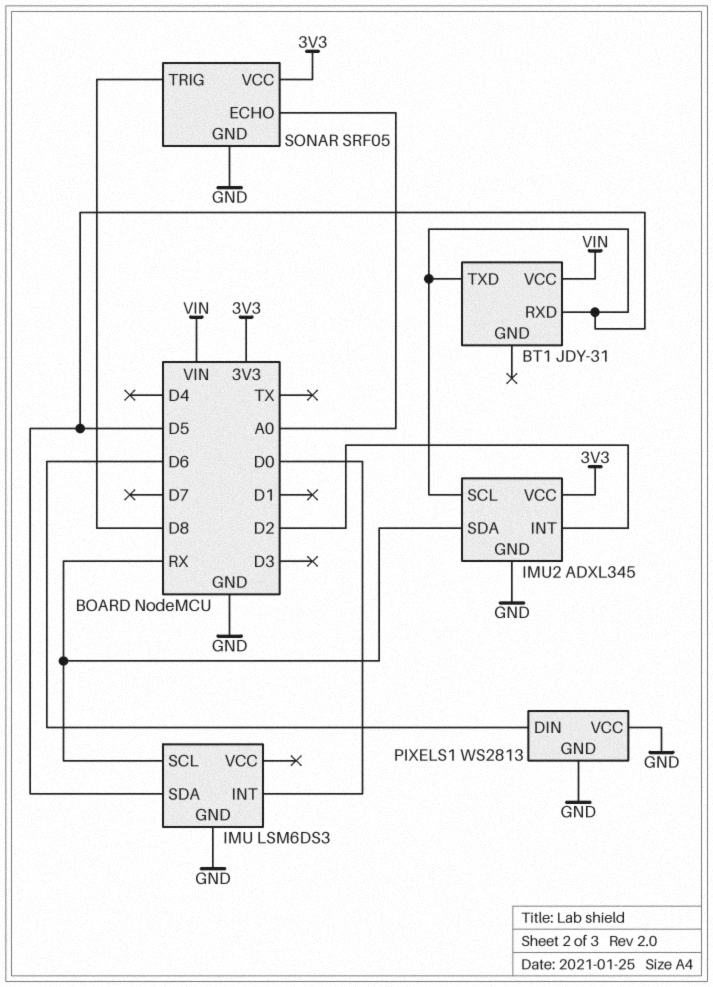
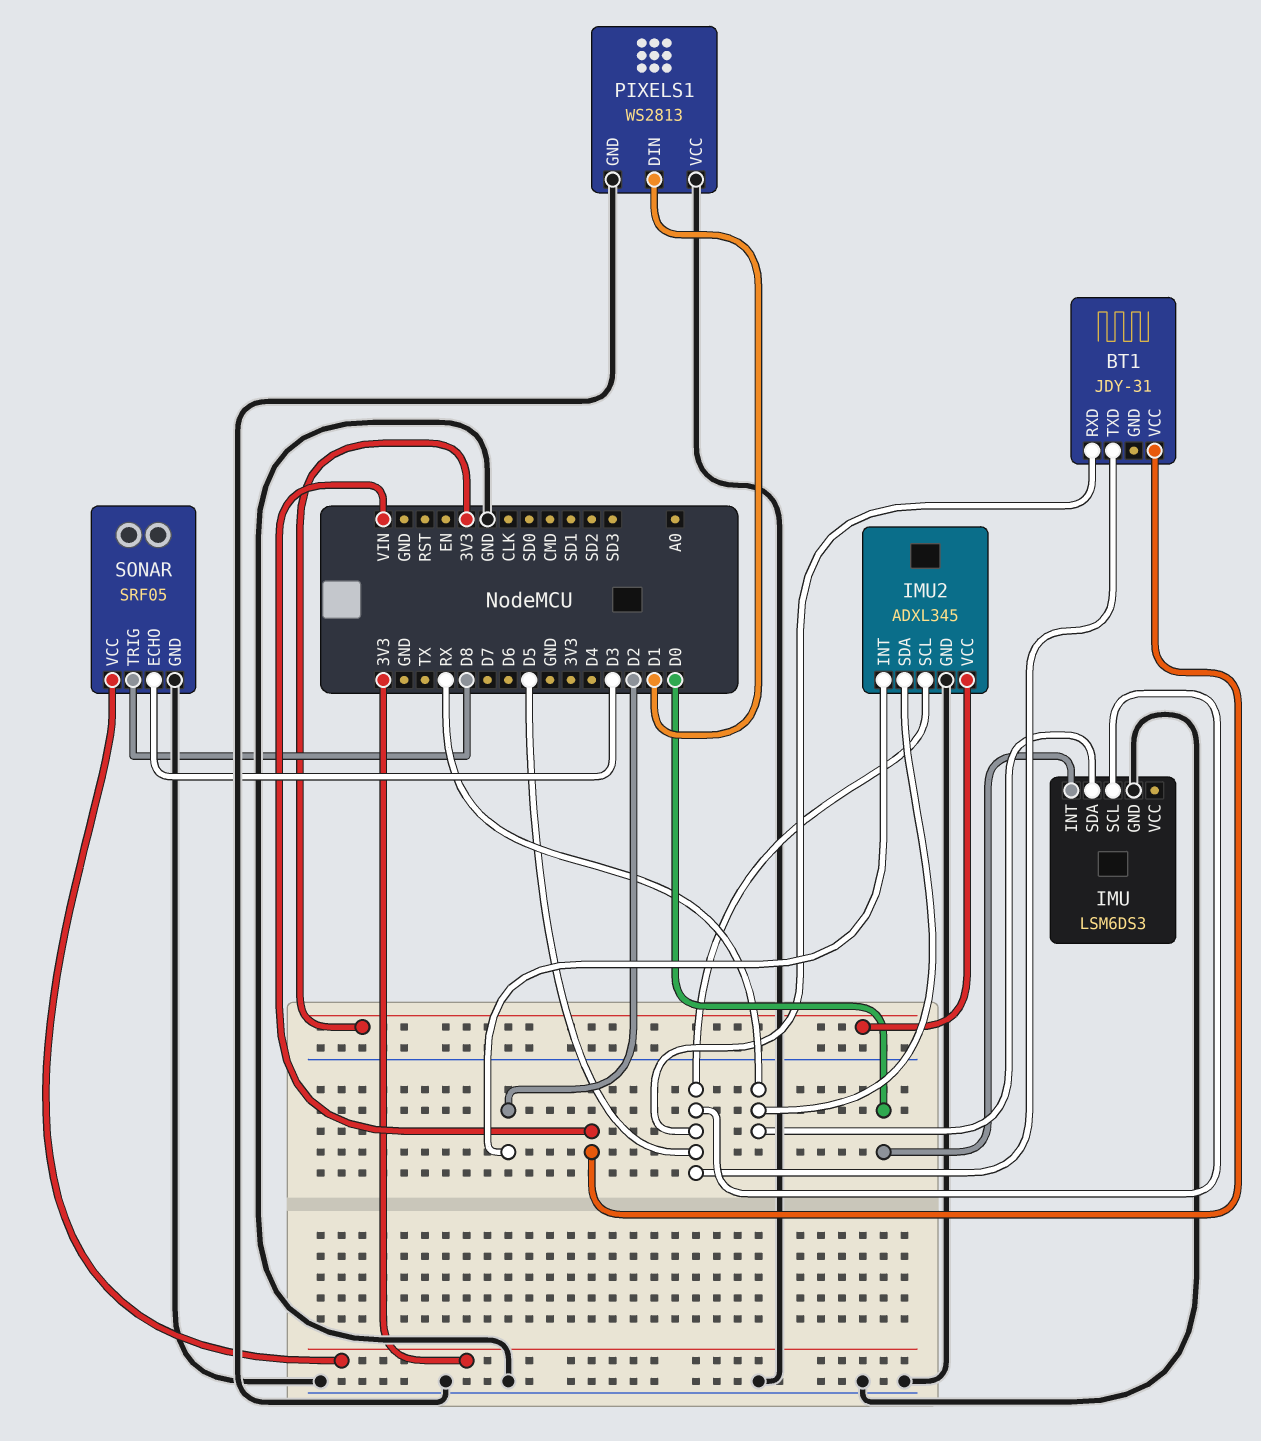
IMU pin SCL: RX -> D5
IMU pin SDA: D5 -> RX
PIXELS1 pin DIN: D6 -> D1
SONAR pin ECHO: A0 -> D3

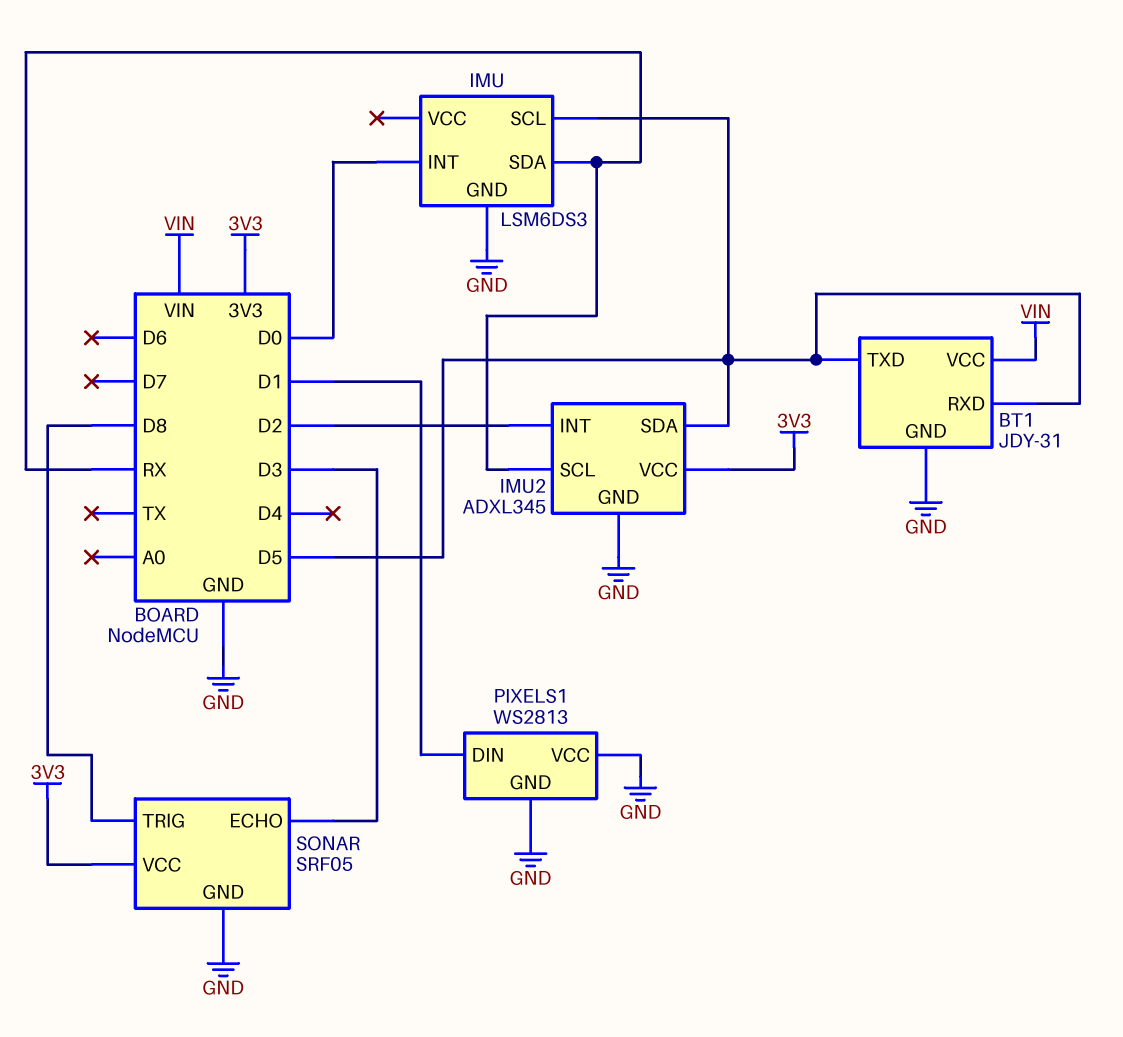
BT1 pin GND: none -> GND
IMU2 pin SCL: D5 -> RX
IMU2 pin SDA: RX -> D5

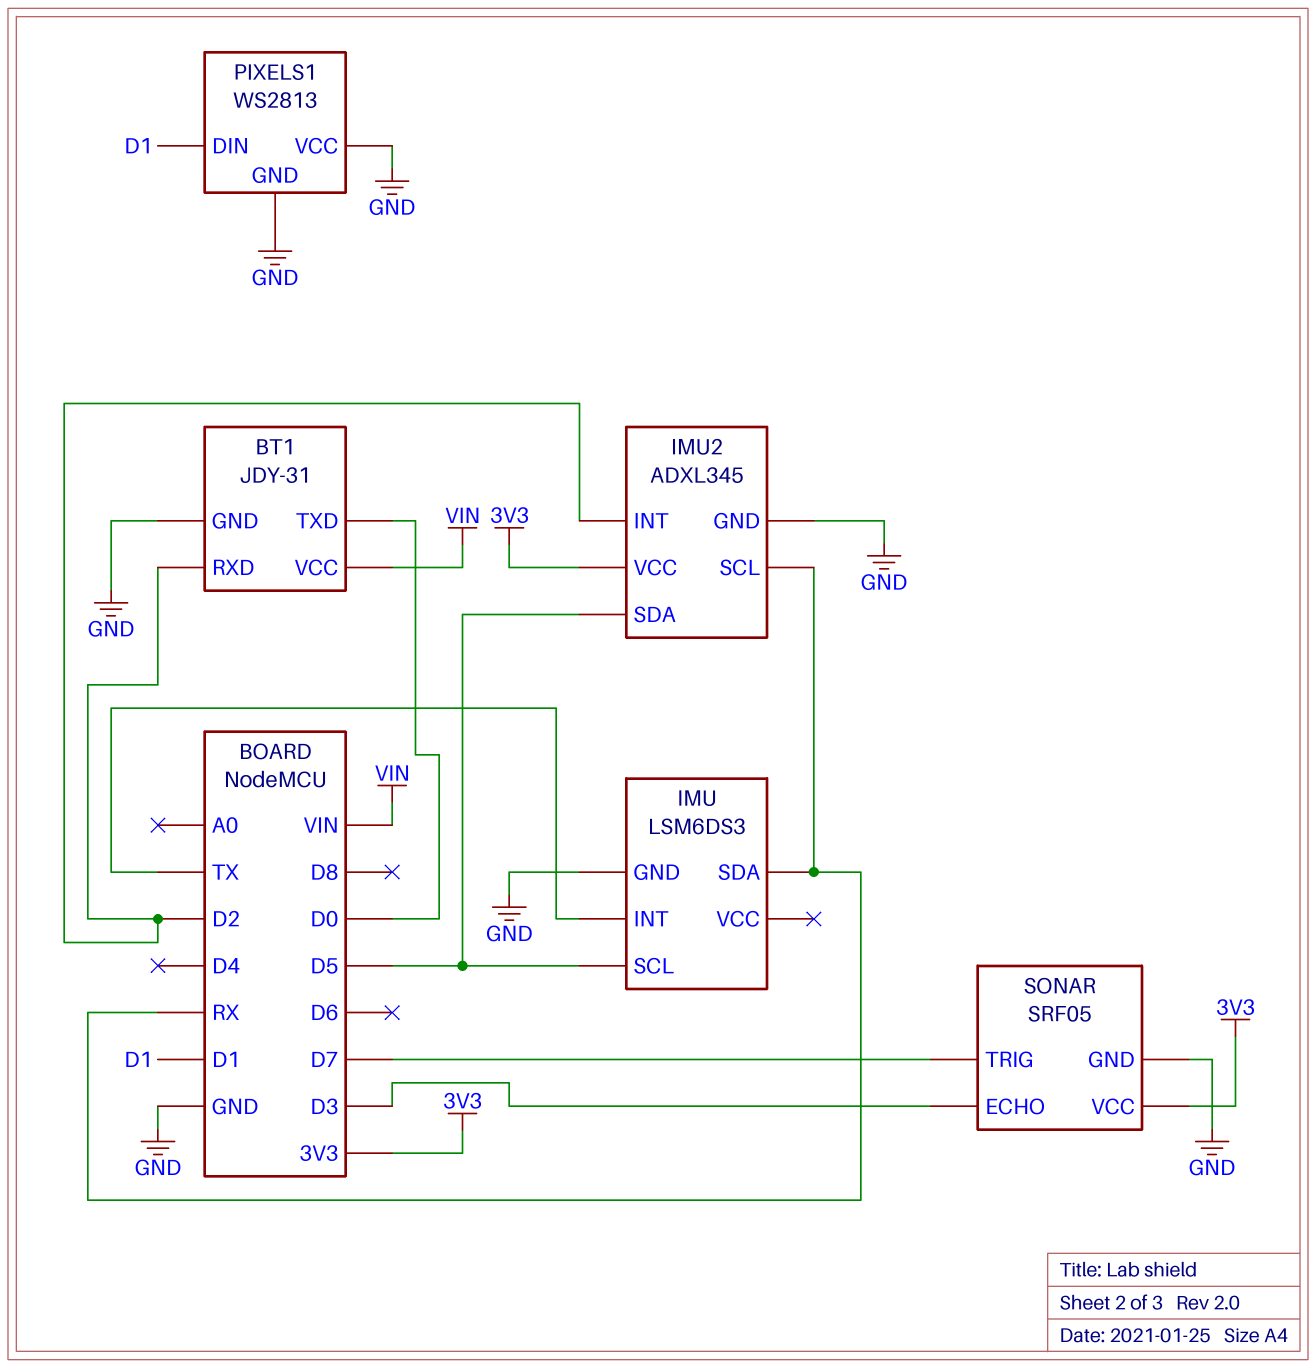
BT1 pin RXD: D5 -> D2
BT1 pin TXD: D5 -> D0
IMU pin INT: D0 -> TX
SONAR pin TRIG: D8 -> D7

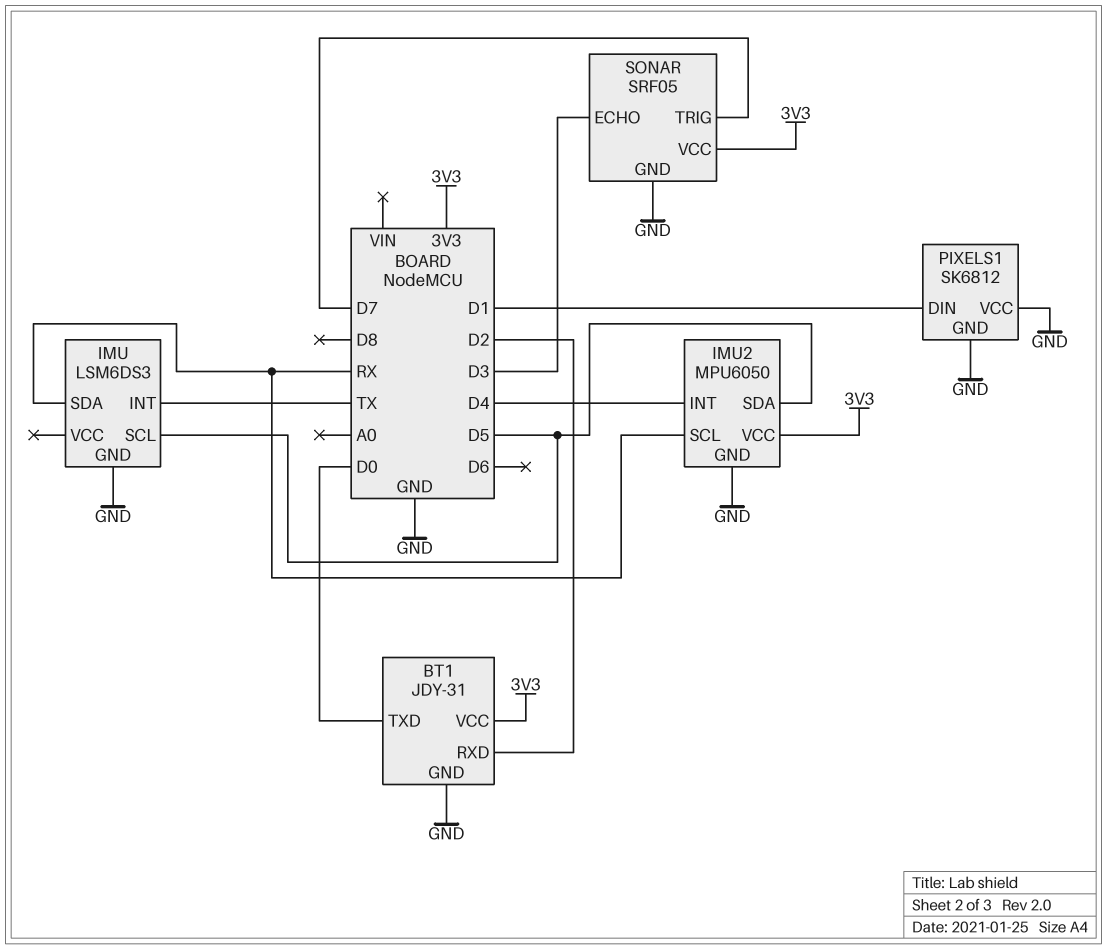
BT1 pin VCC: VIN -> 3V3
IMU2: ADXL345 -> MPU6050
IMU2 pin INT: D2 -> D4
PIXELS1: WS2813 -> SK6812

